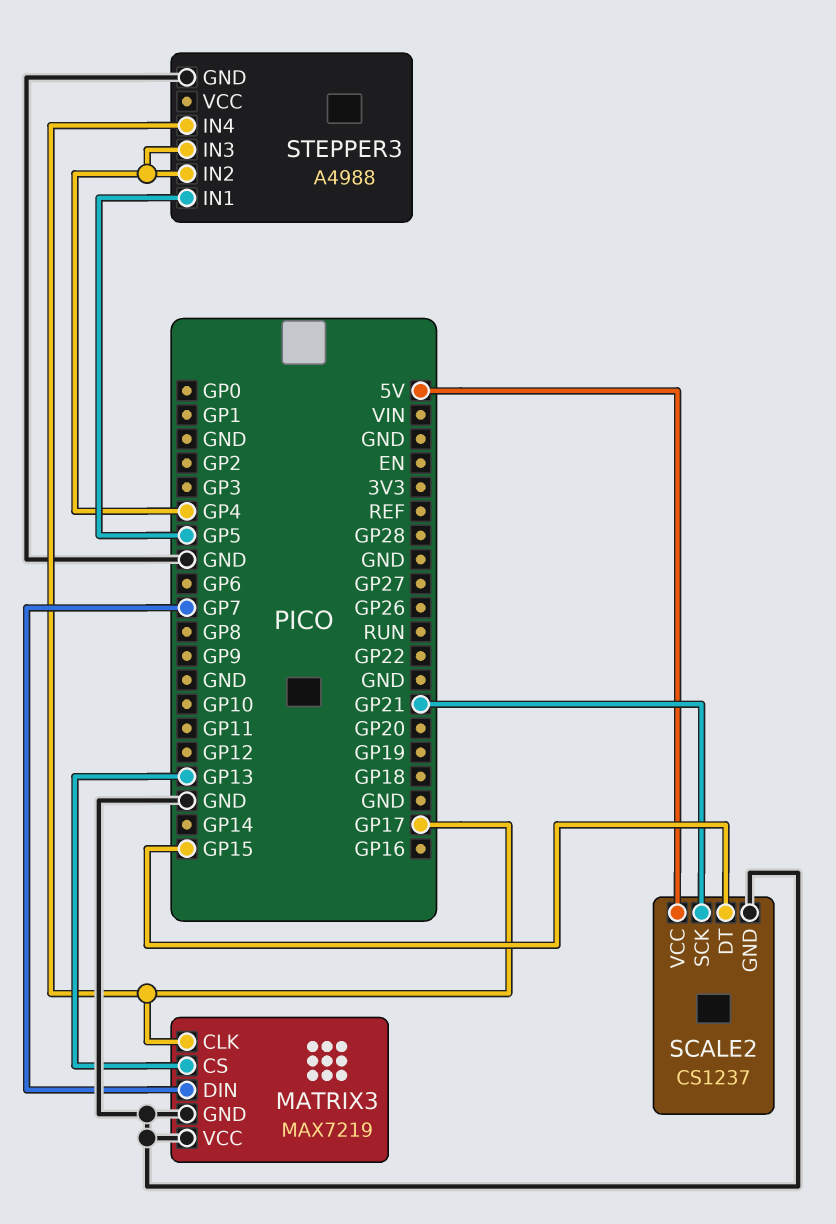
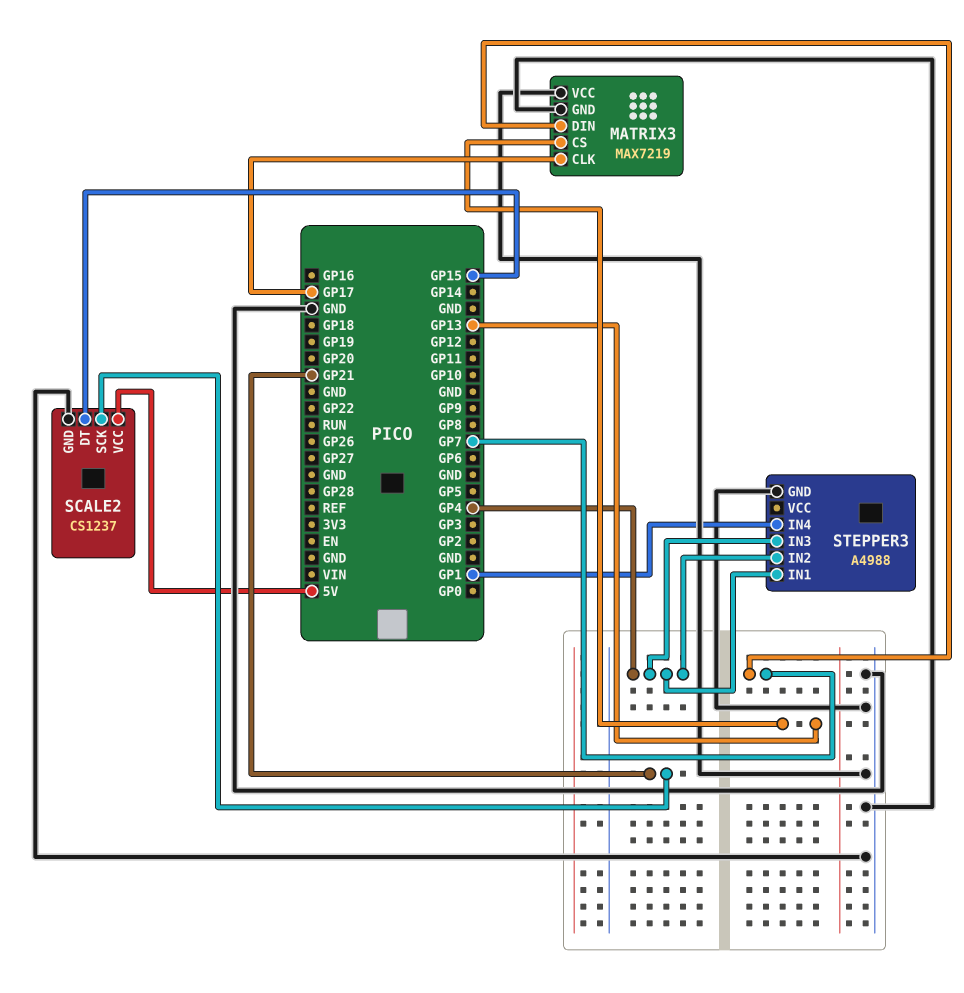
STEPPER3 pin IN1: GP5 -> GP4
STEPPER3 pin IN4: GP17 -> GP1

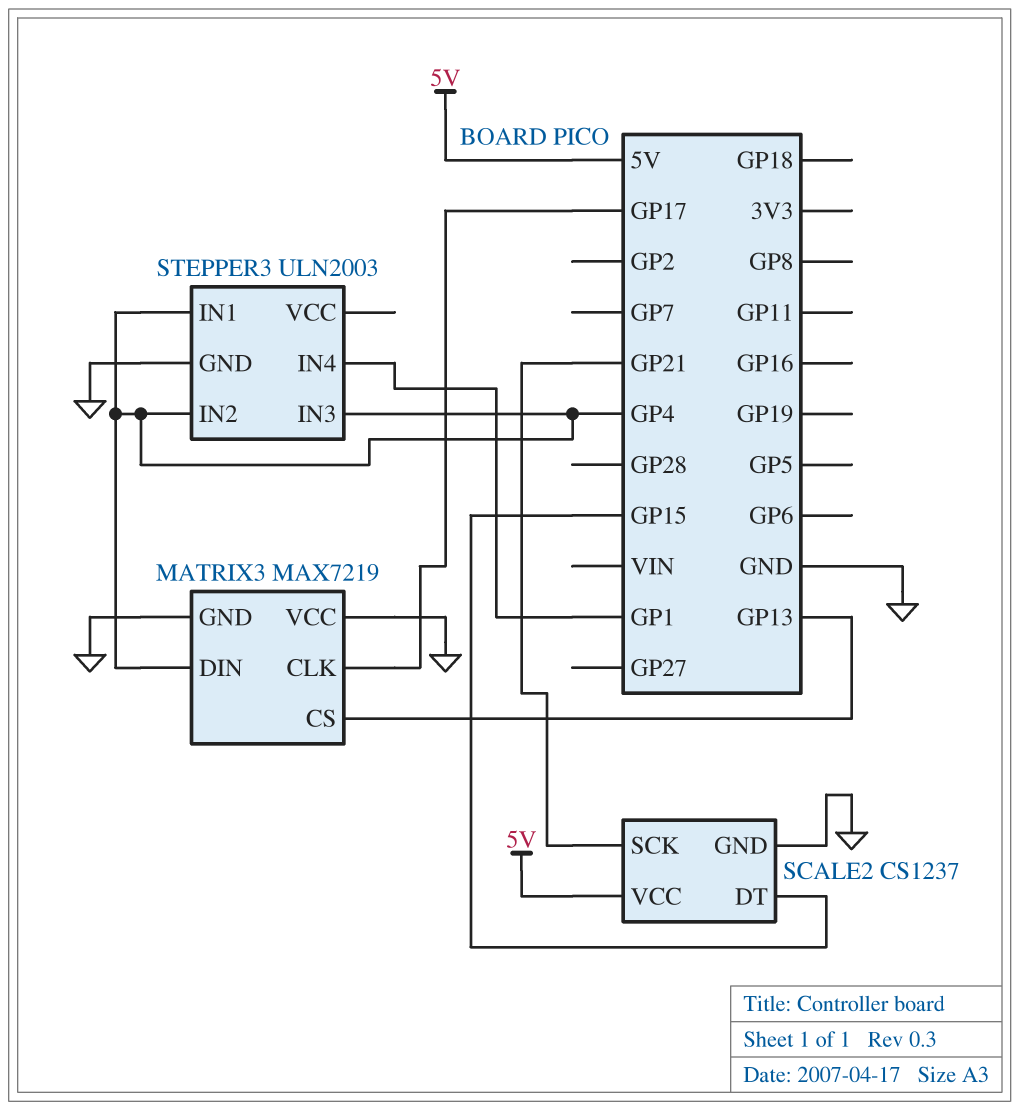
MATRIX3 pin DIN: GP7 -> GP4
STEPPER3: A4988 -> ULN2003

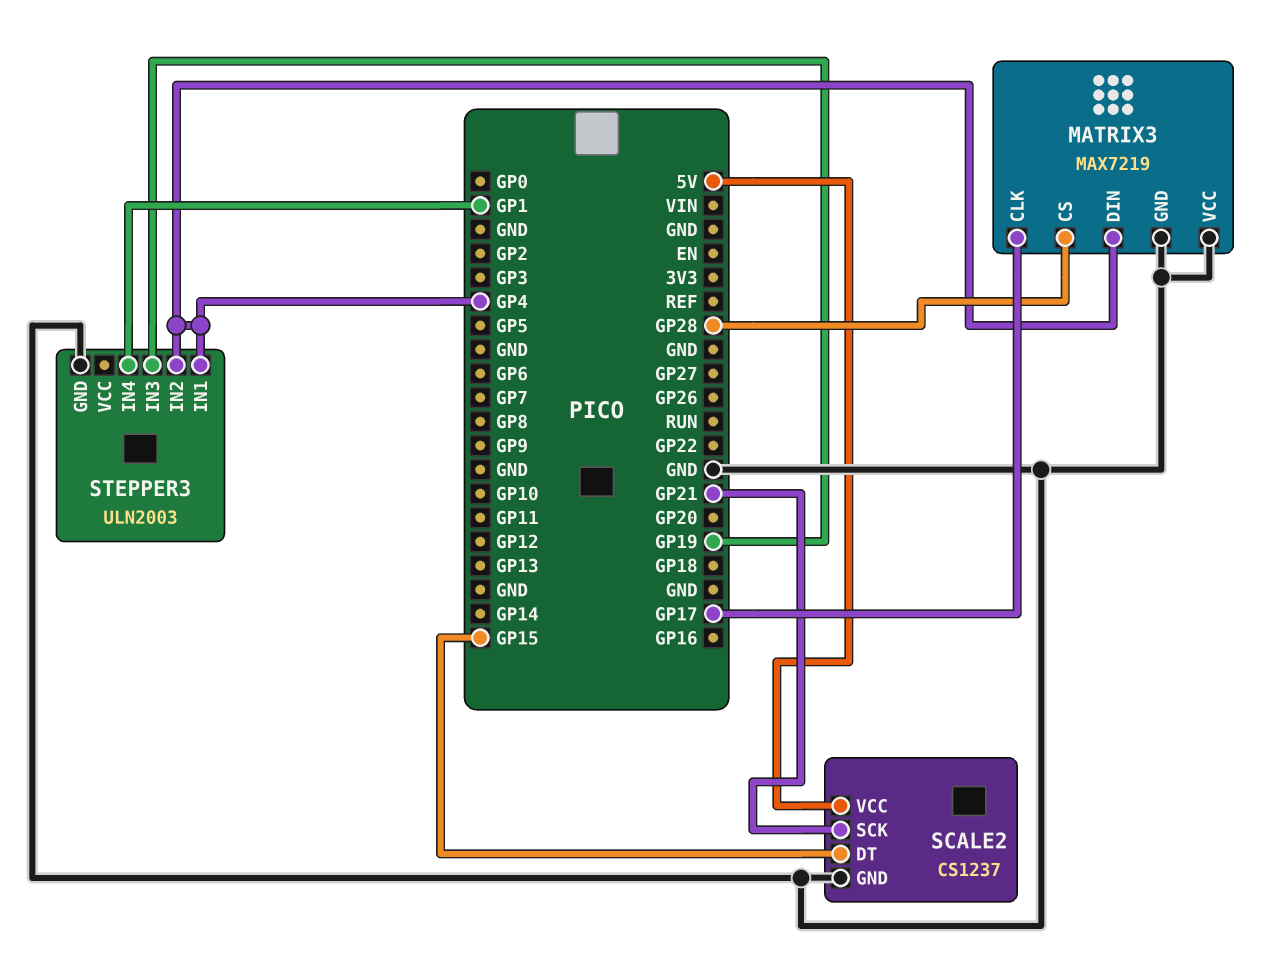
MATRIX3 pin CS: GP13 -> GP28
STEPPER3 pin IN3: GP4 -> GP19

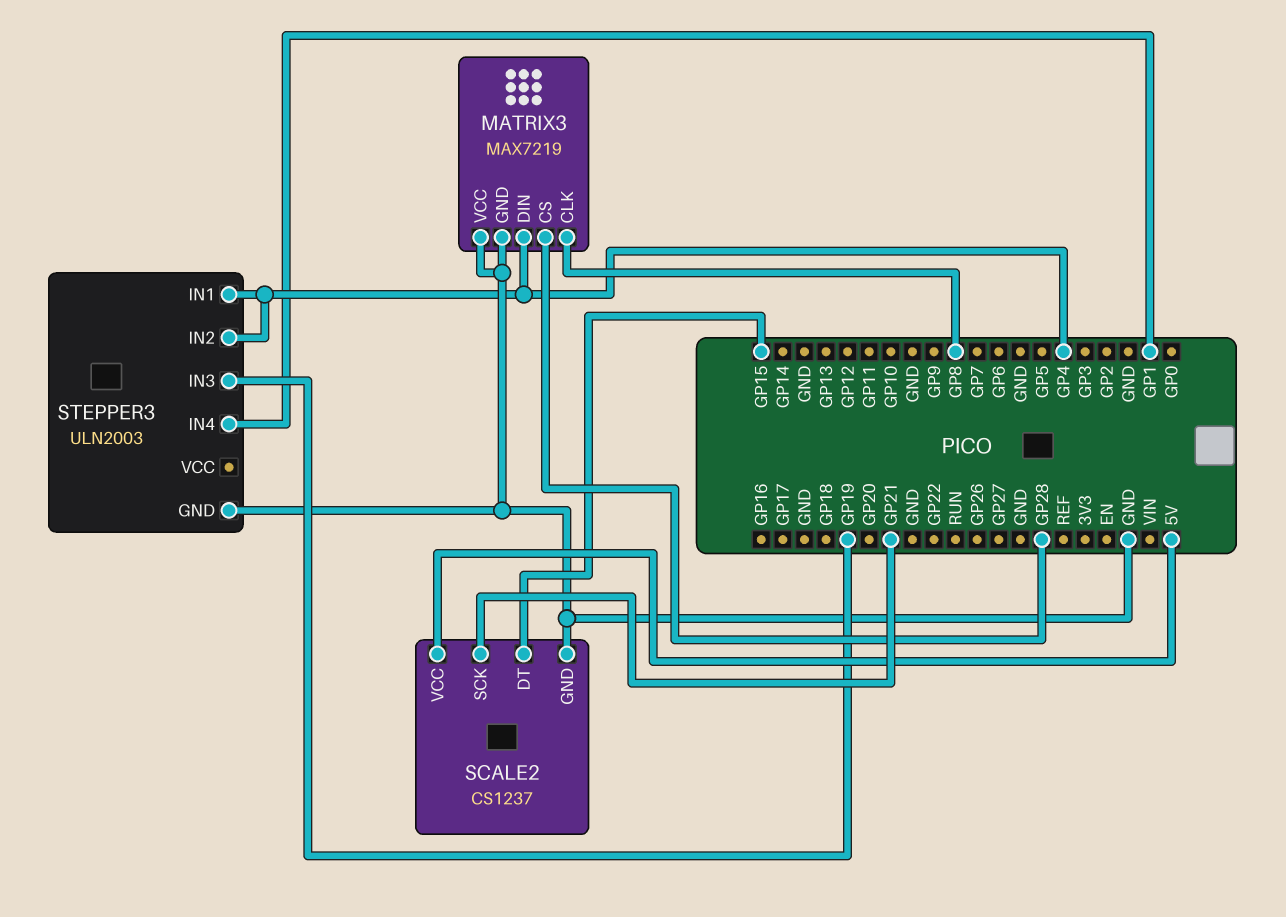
MATRIX3 pin CLK: GP17 -> GP8

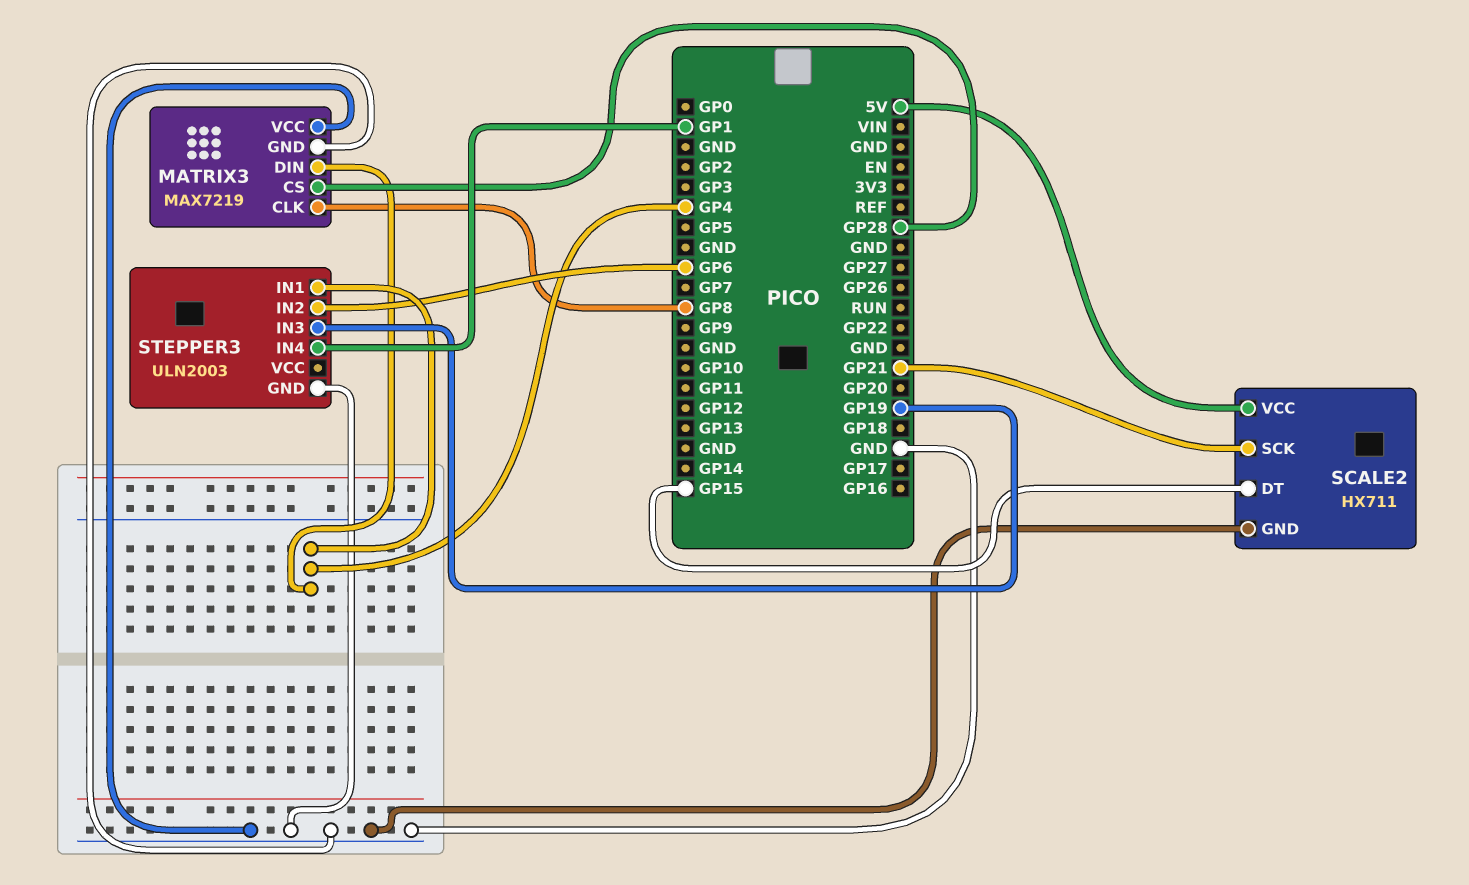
SCALE2: CS1237 -> HX711
STEPPER3 pin IN2: GP4 -> GP6

